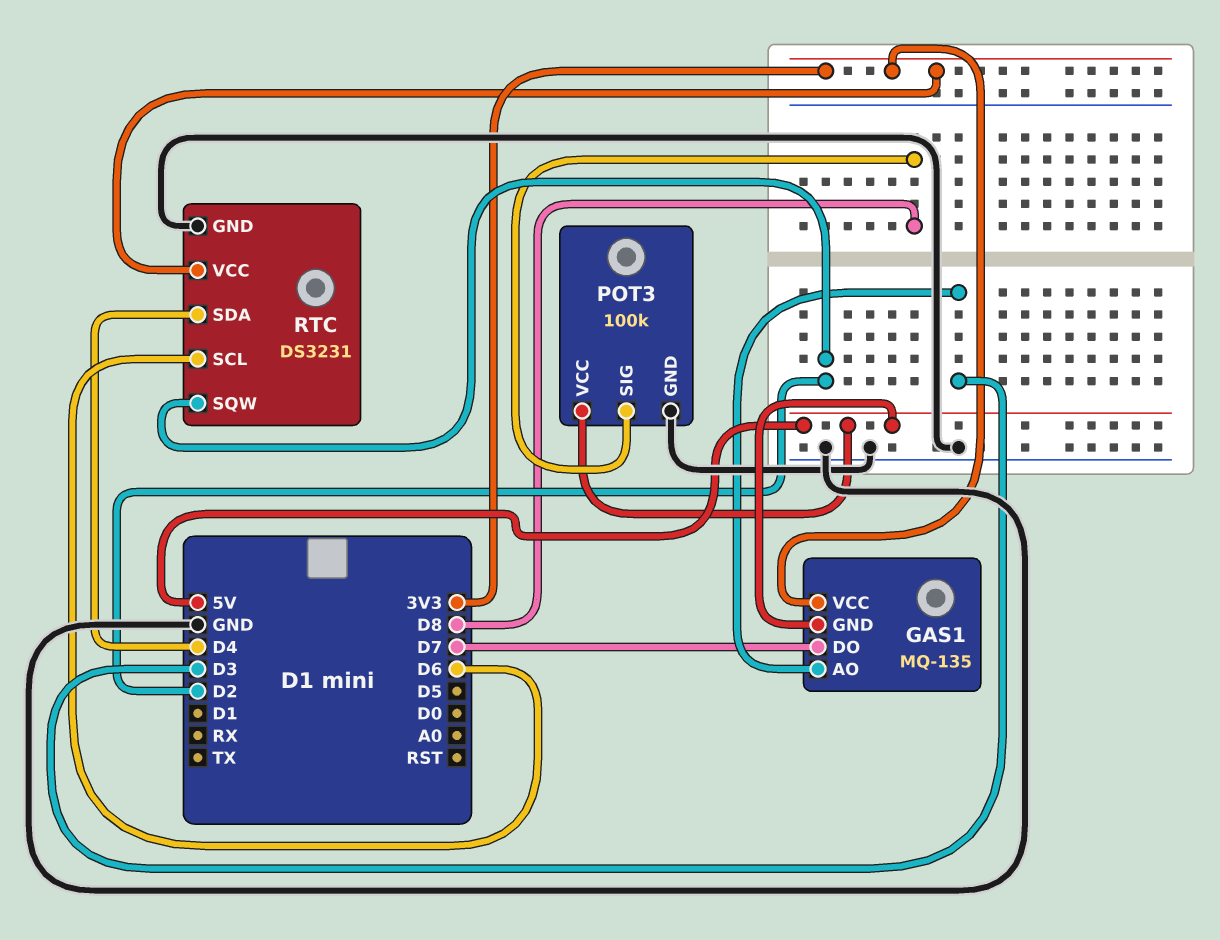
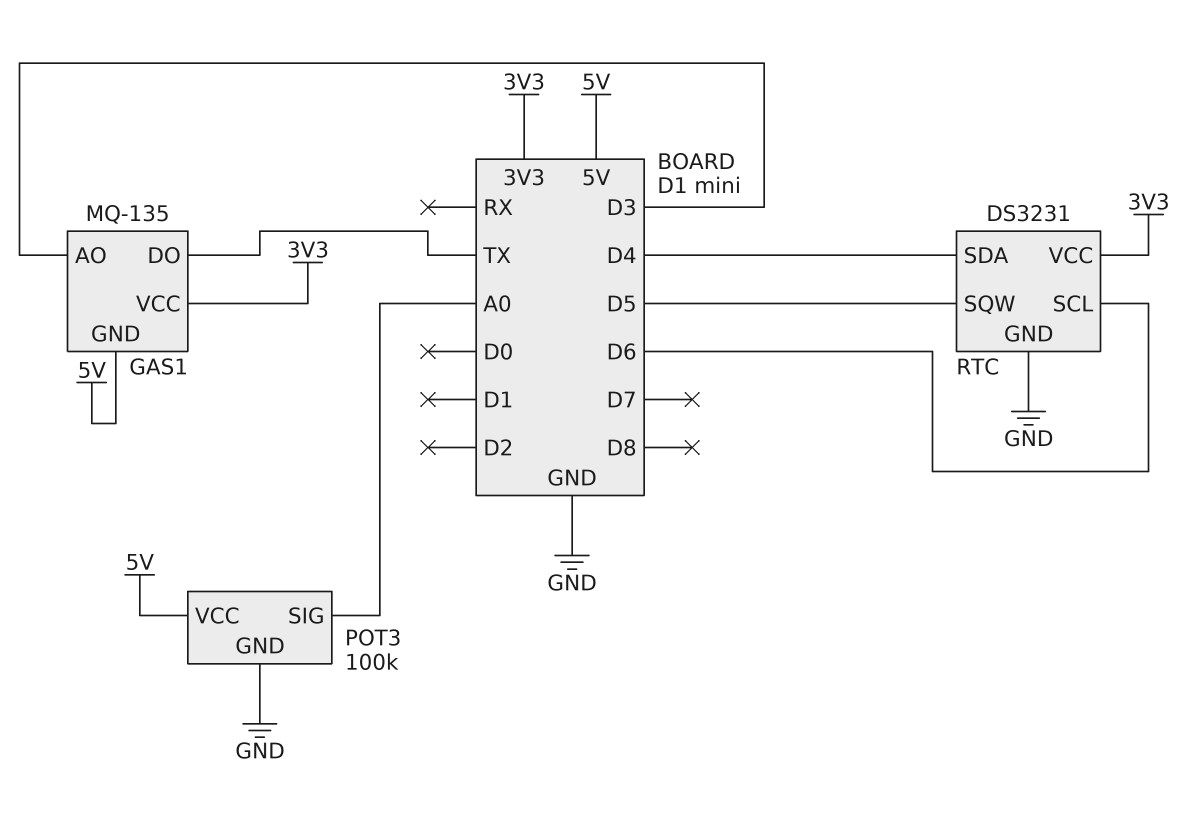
GAS1 pin DO: D7 -> TX
POT3 pin SIG: D8 -> A0
RTC pin SQW: D2 -> D5

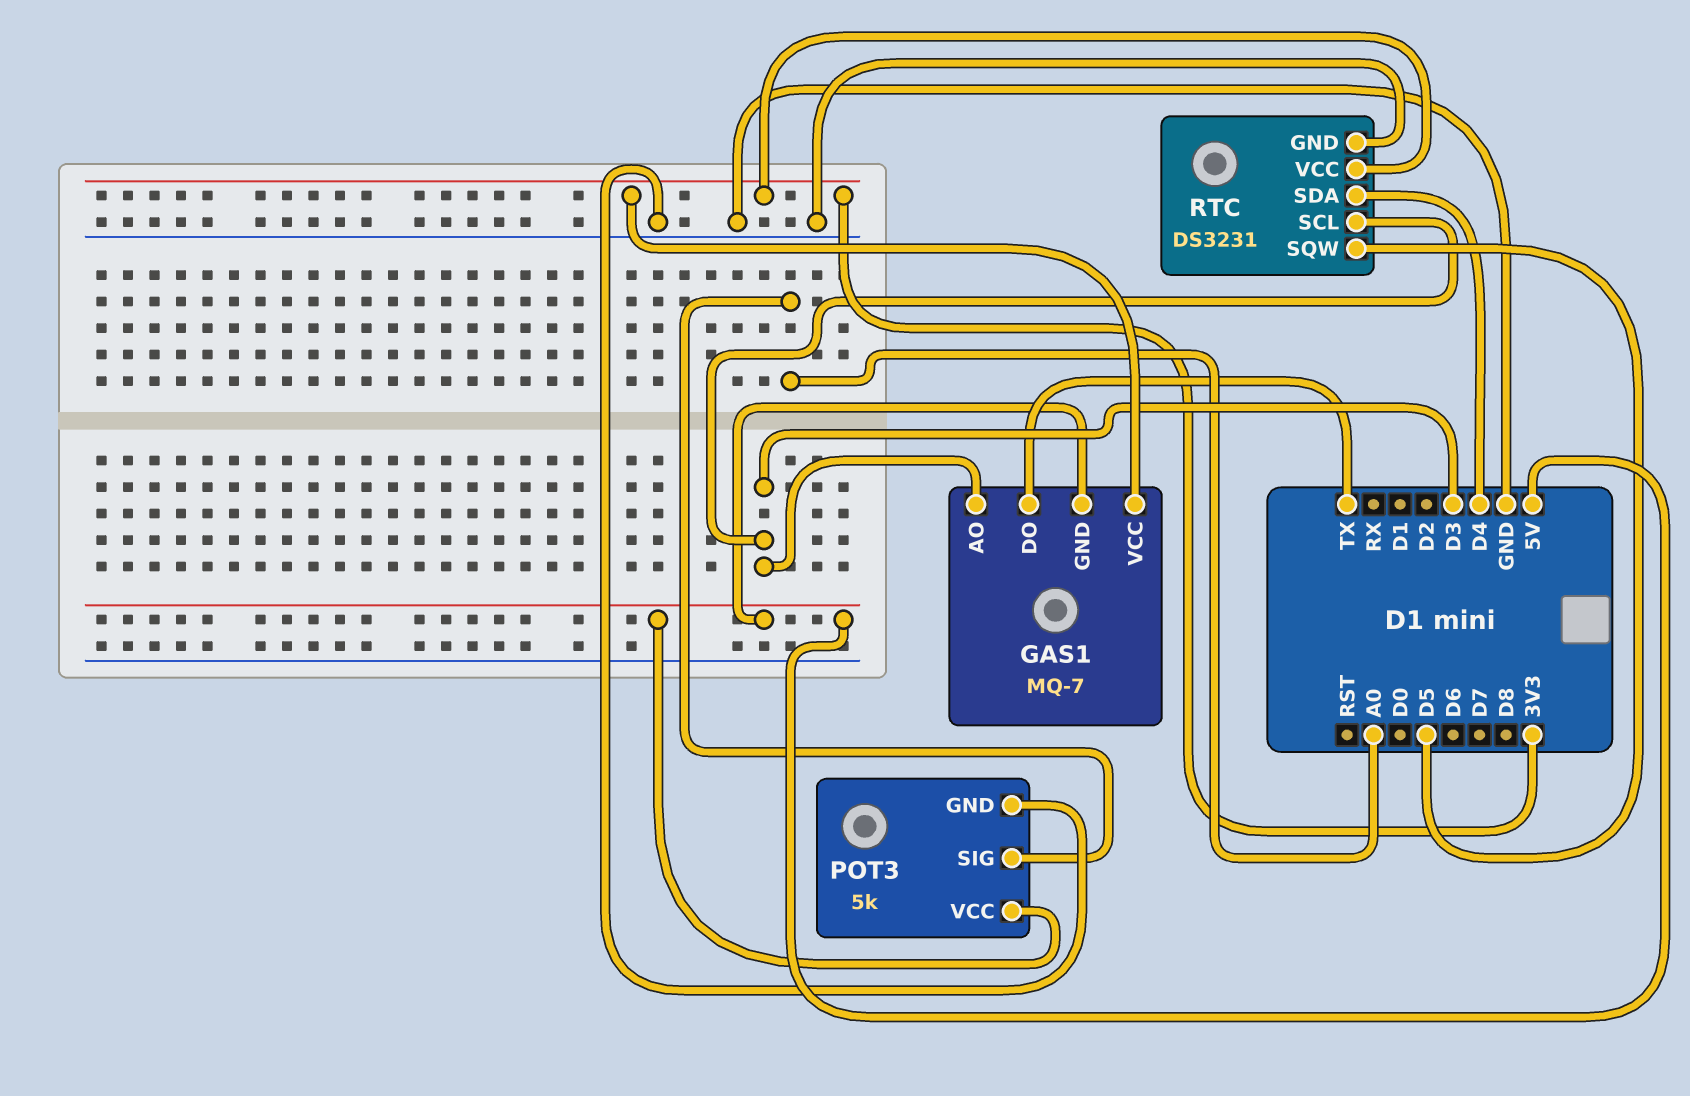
GAS1: MQ-135 -> MQ-7
POT3: 100k -> 5k
RTC pin SCL: D6 -> D3

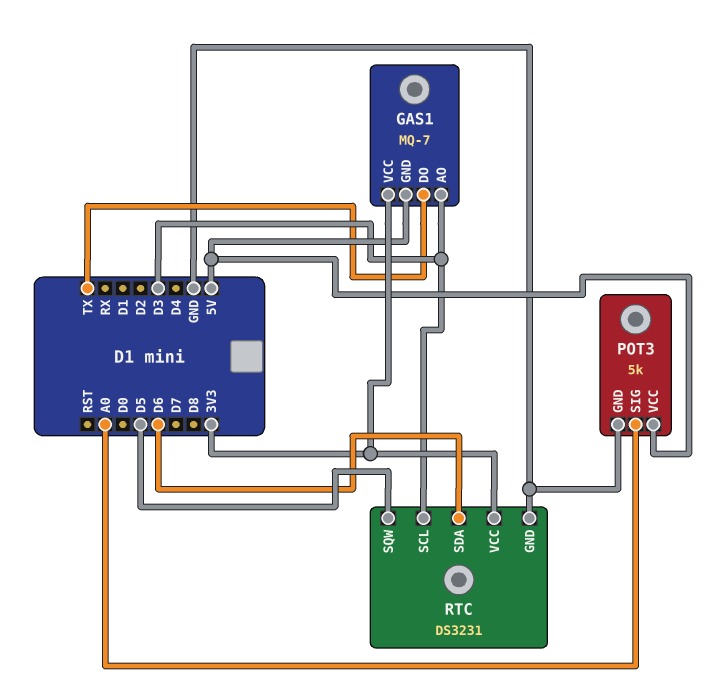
RTC pin SDA: D4 -> D6

